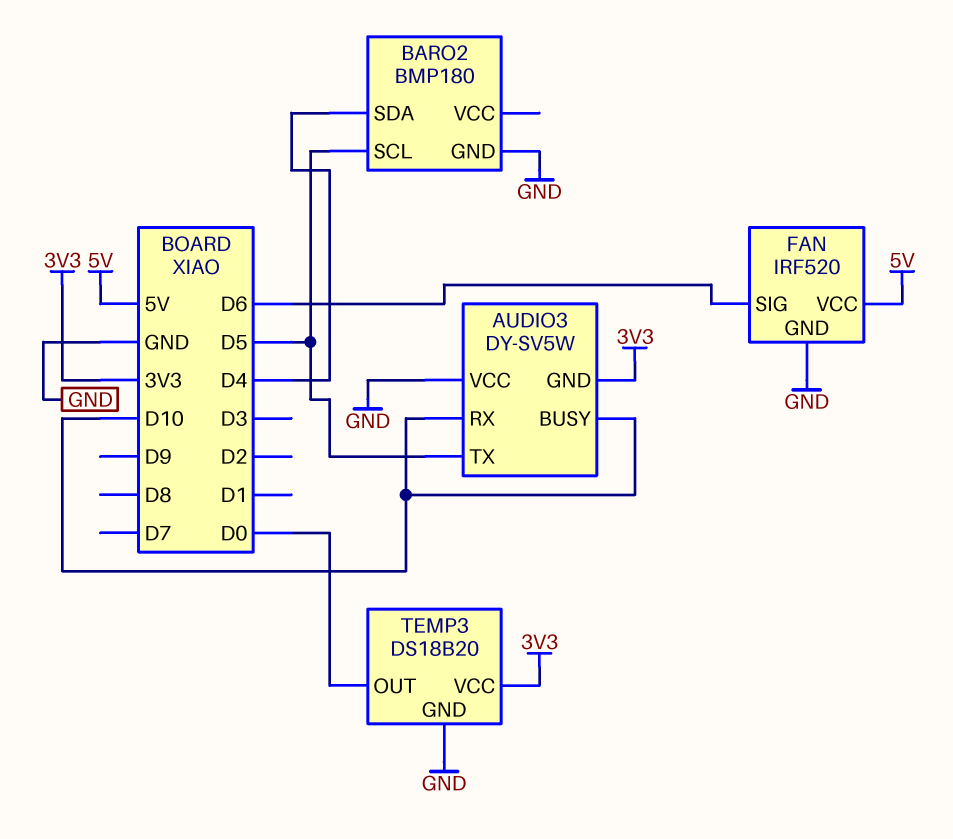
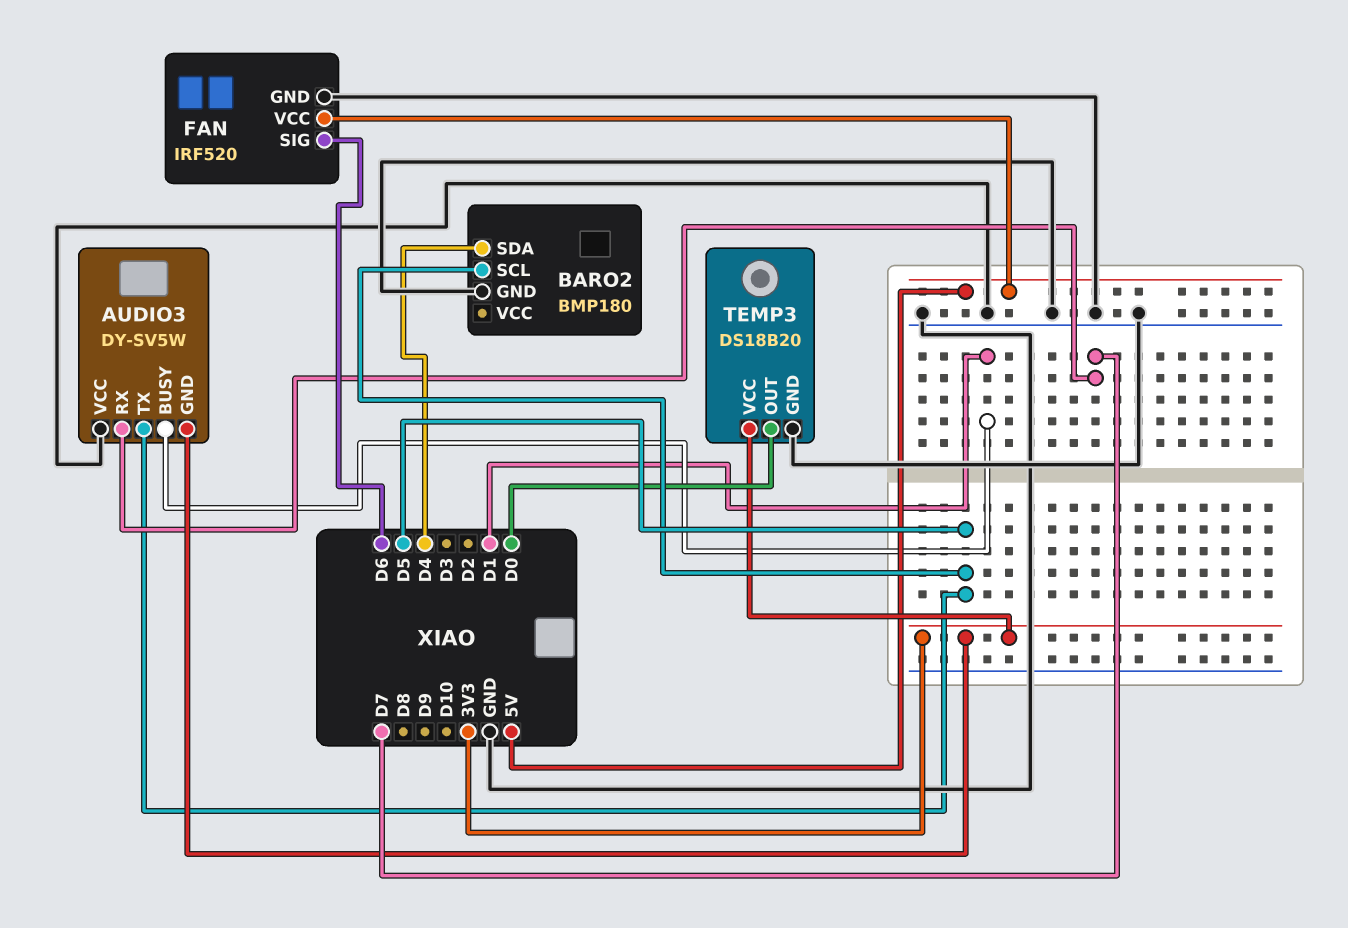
AUDIO3 pin BUSY: D10 -> D1
AUDIO3 pin RX: D10 -> D7

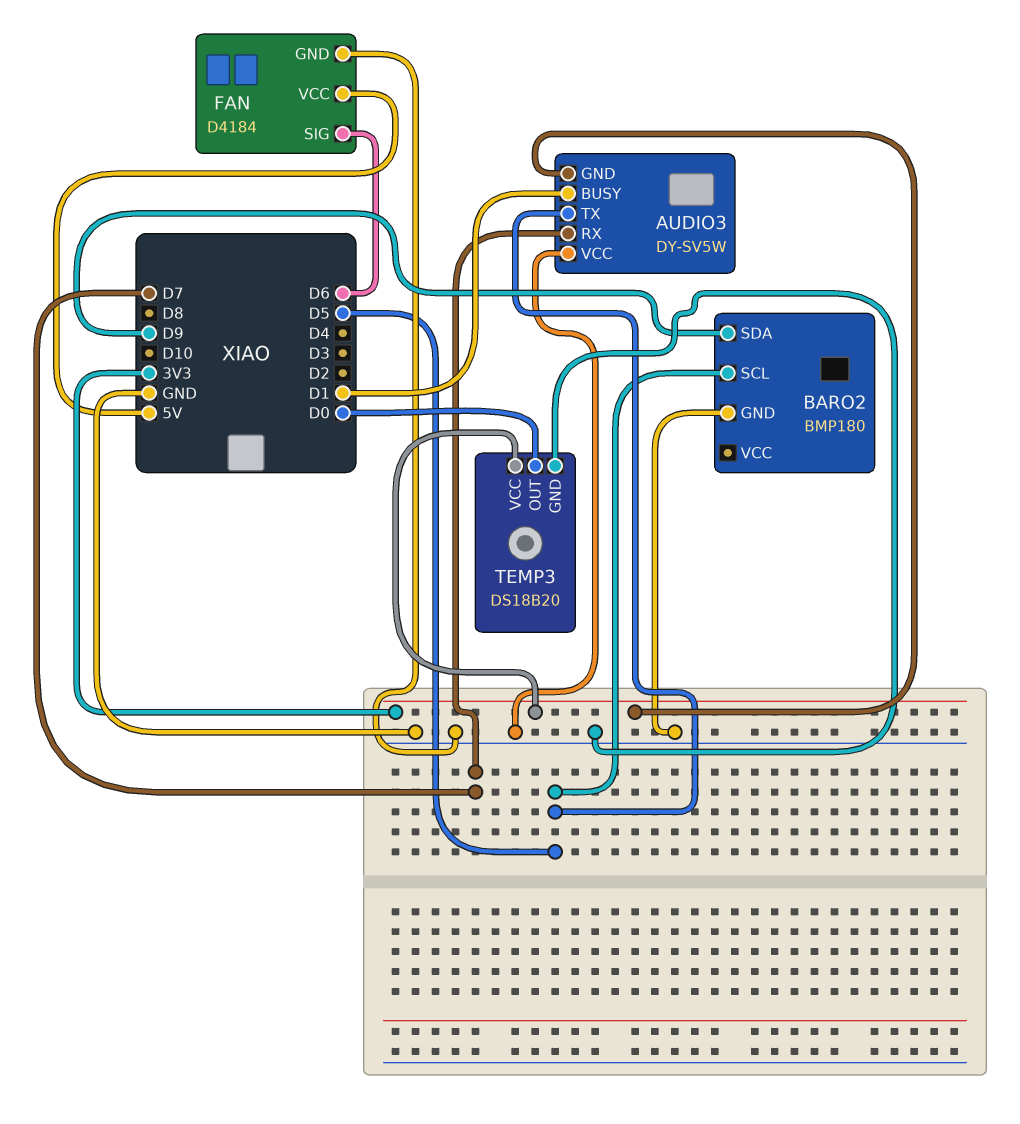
BARO2 pin SDA: D4 -> D9
FAN: IRF520 -> D4184

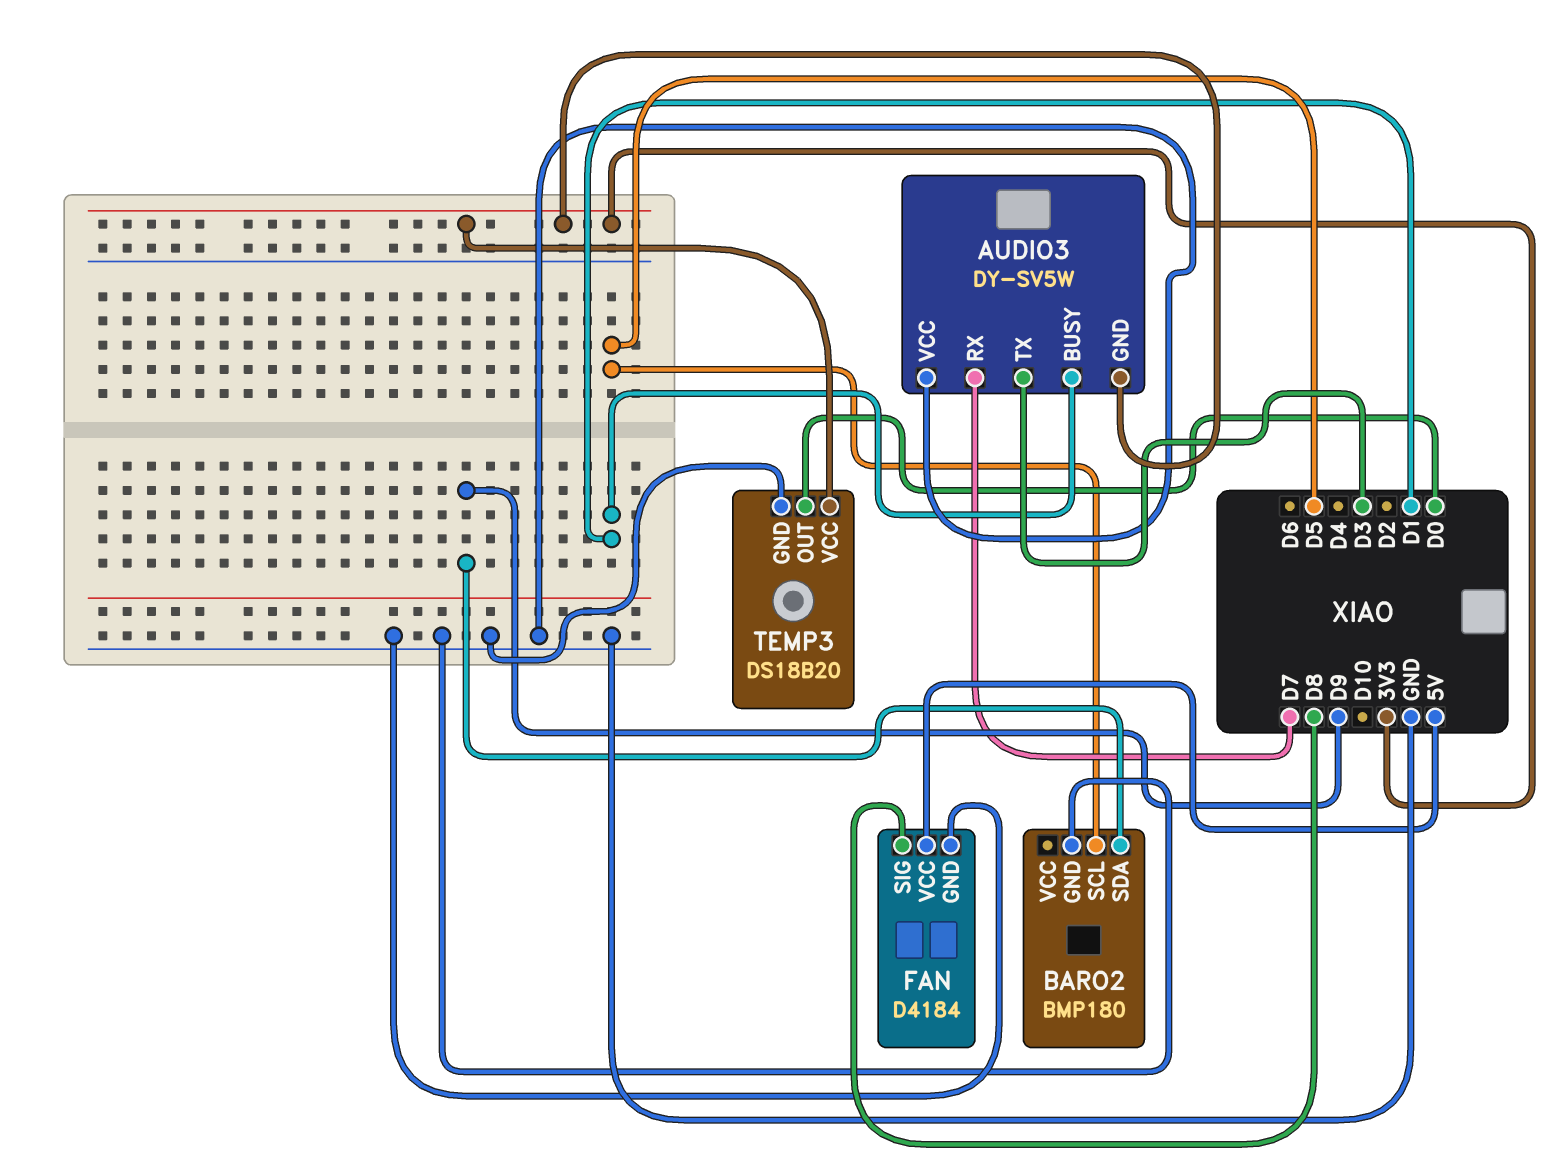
AUDIO3 pin TX: D5 -> D3
FAN pin SIG: D6 -> D8

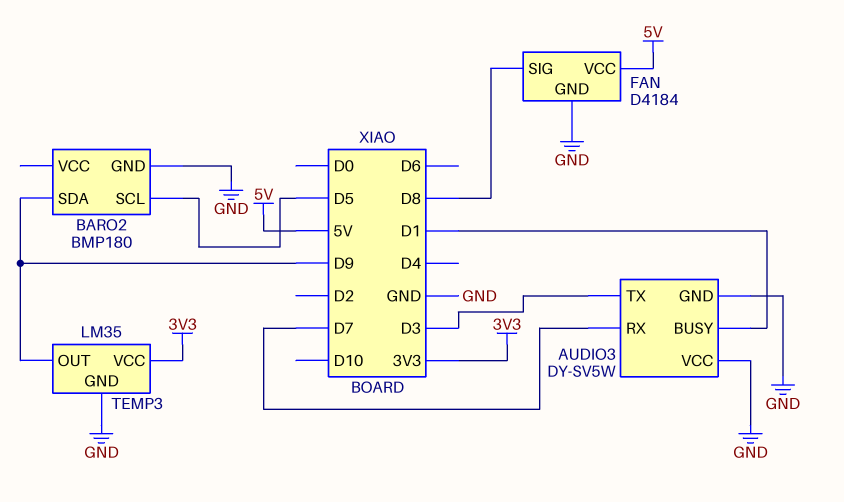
AUDIO3 pin GND: 3V3 -> GND
TEMP3: DS18B20 -> LM35
TEMP3 pin OUT: D0 -> D9

